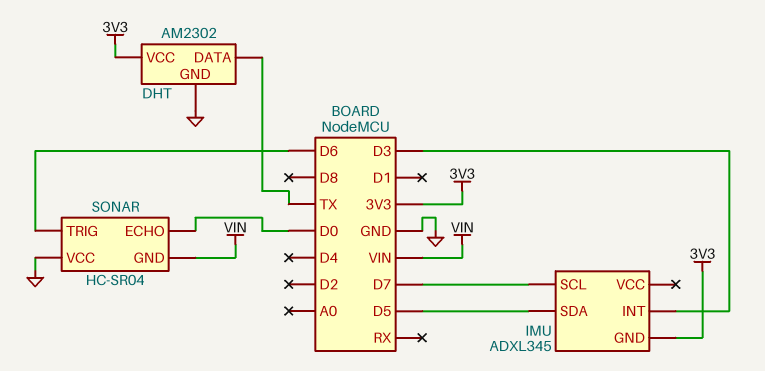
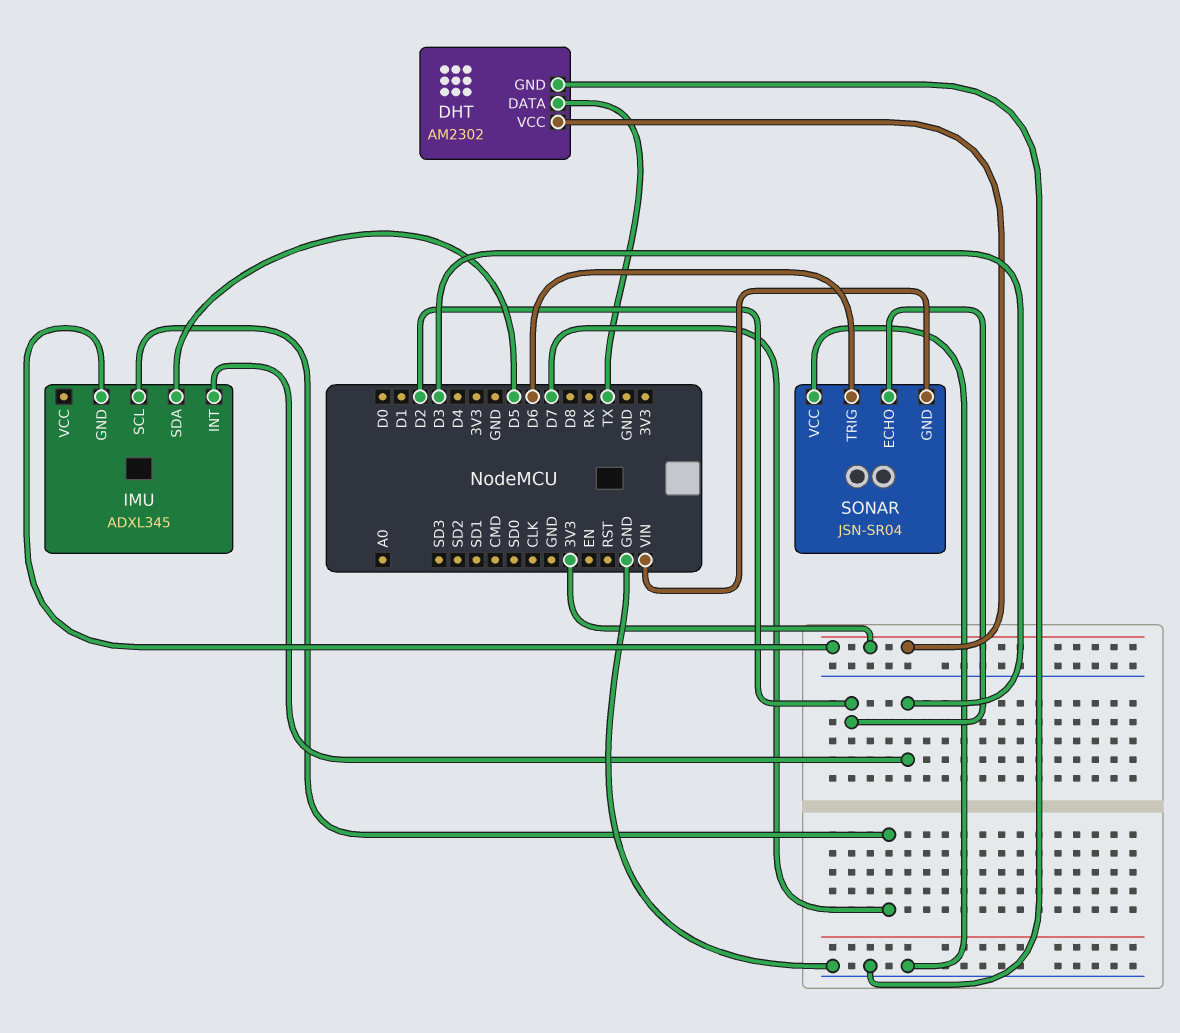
SONAR: HC-SR04 -> JSN-SR04
SONAR pin ECHO: D0 -> D2

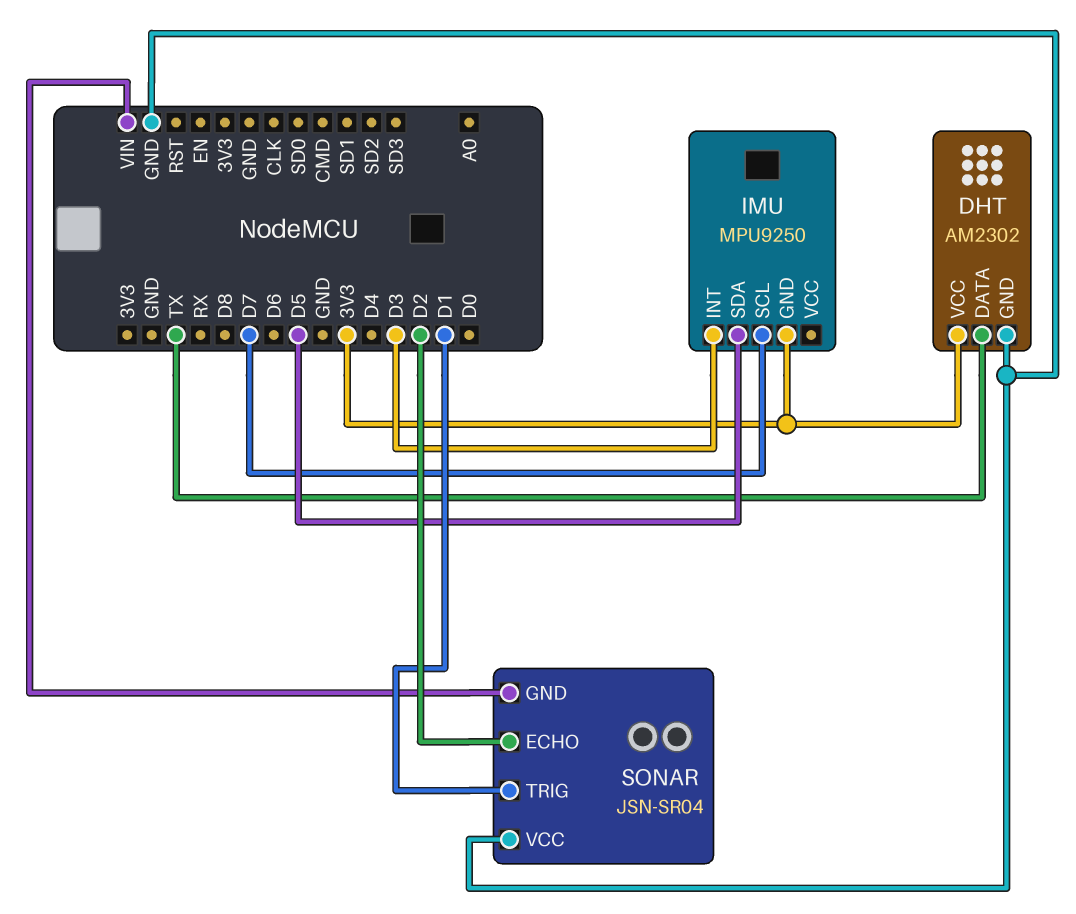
IMU: ADXL345 -> MPU9250
SONAR pin TRIG: D6 -> D1

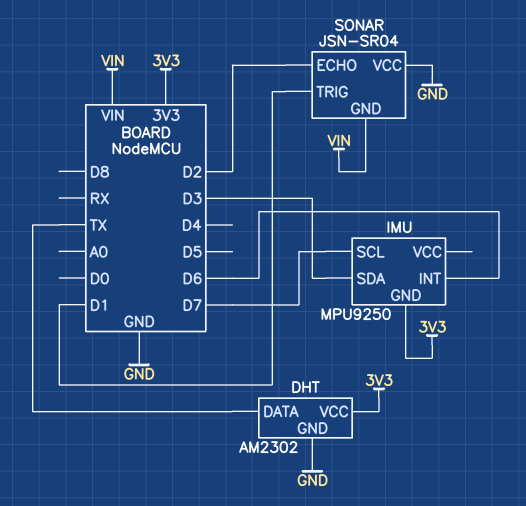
IMU pin INT: D3 -> D6
IMU pin SDA: D5 -> D3

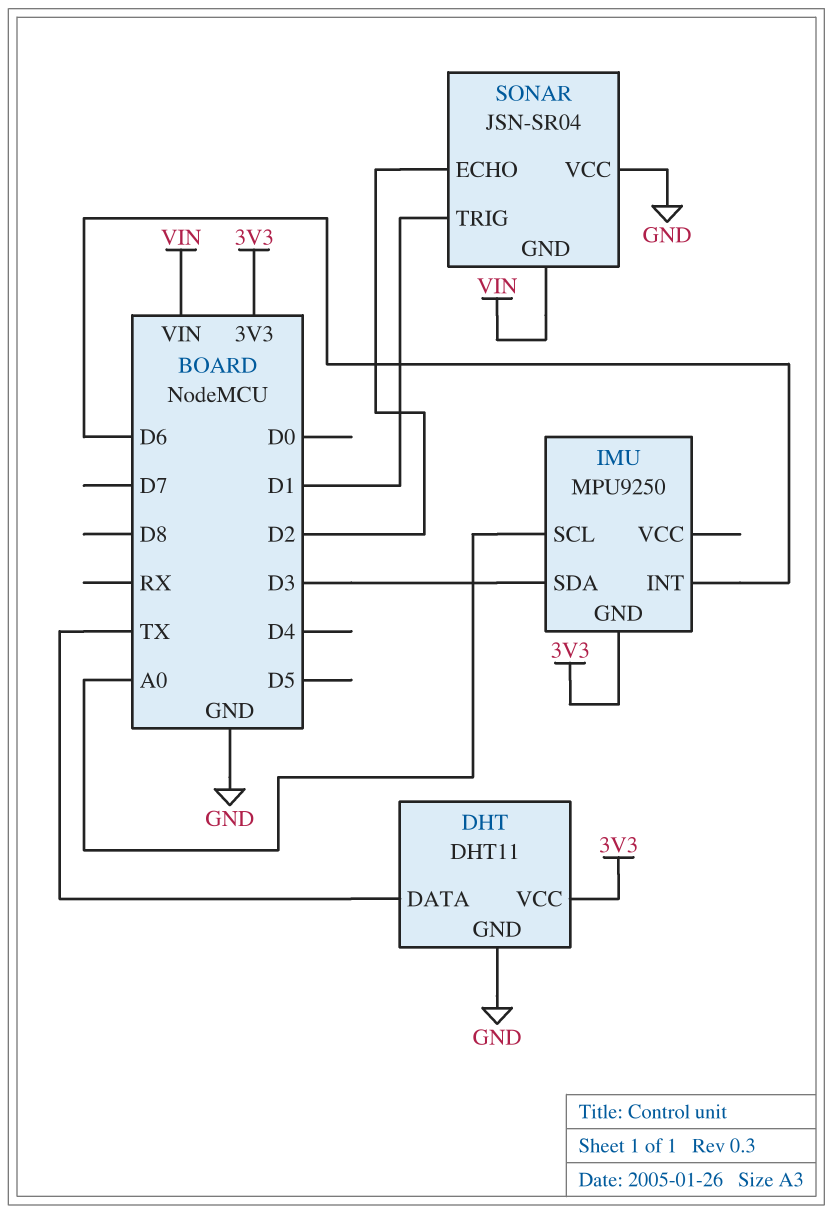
DHT: AM2302 -> DHT11
IMU pin SCL: D7 -> A0

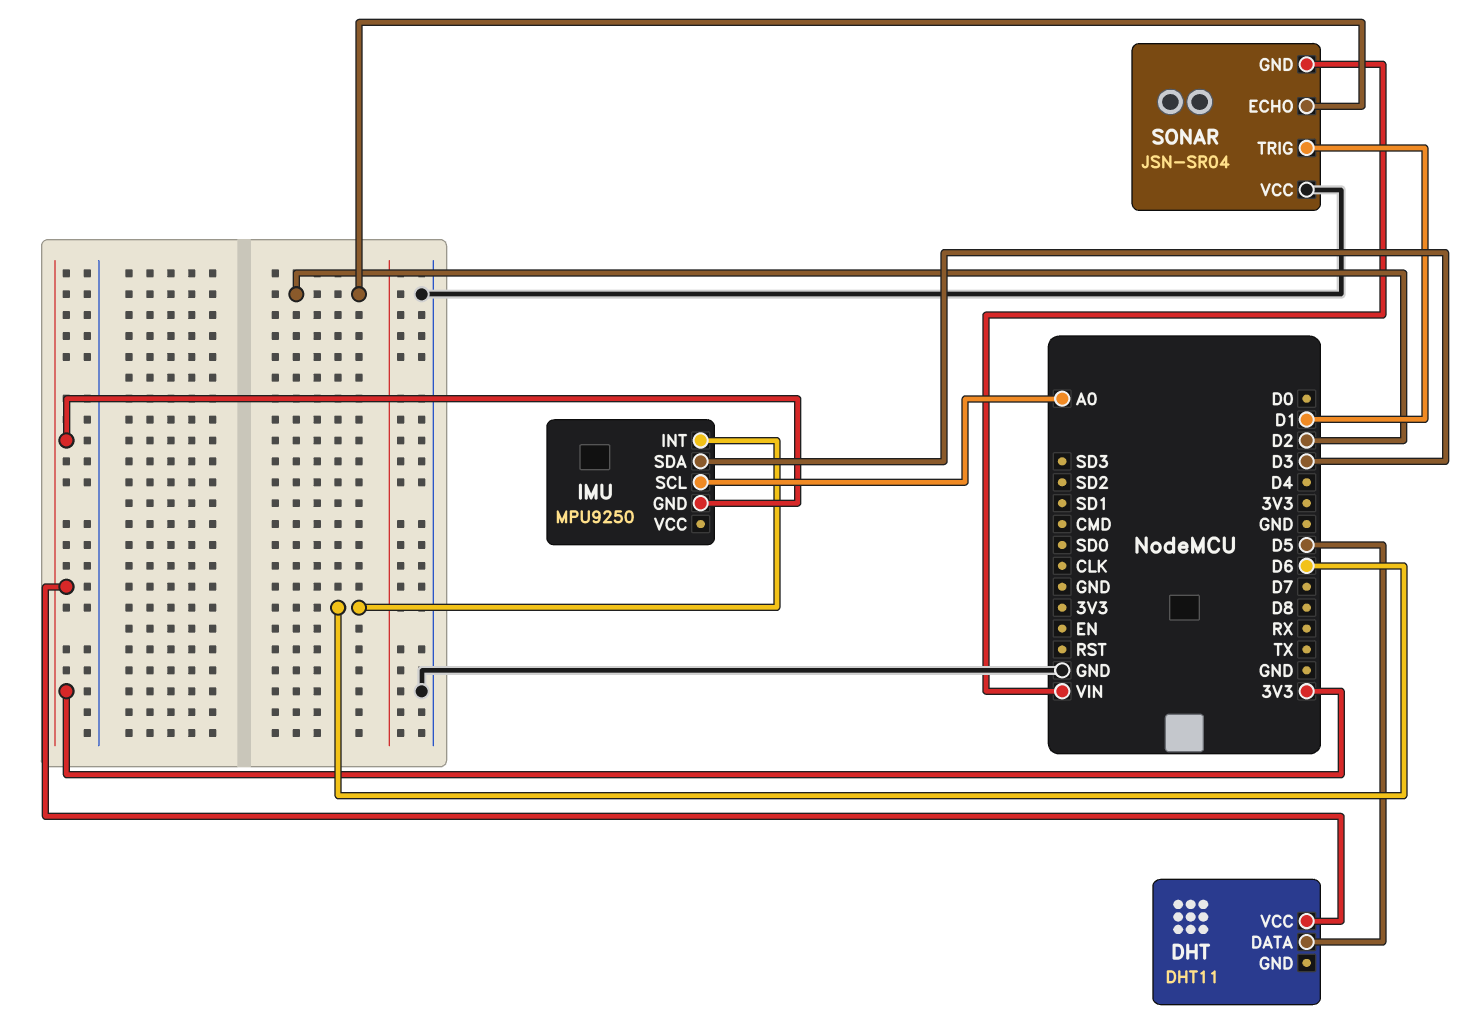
DHT pin DATA: TX -> D5
DHT pin GND: GND -> none

